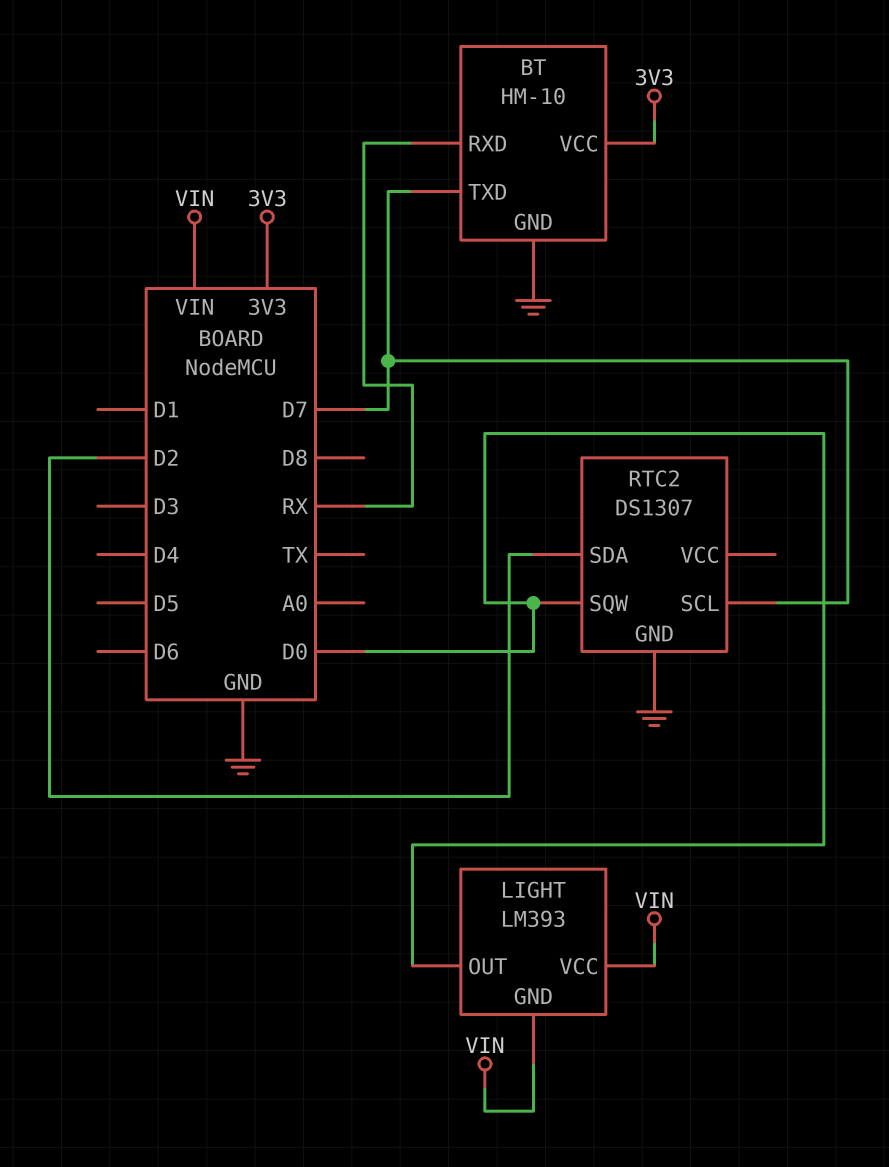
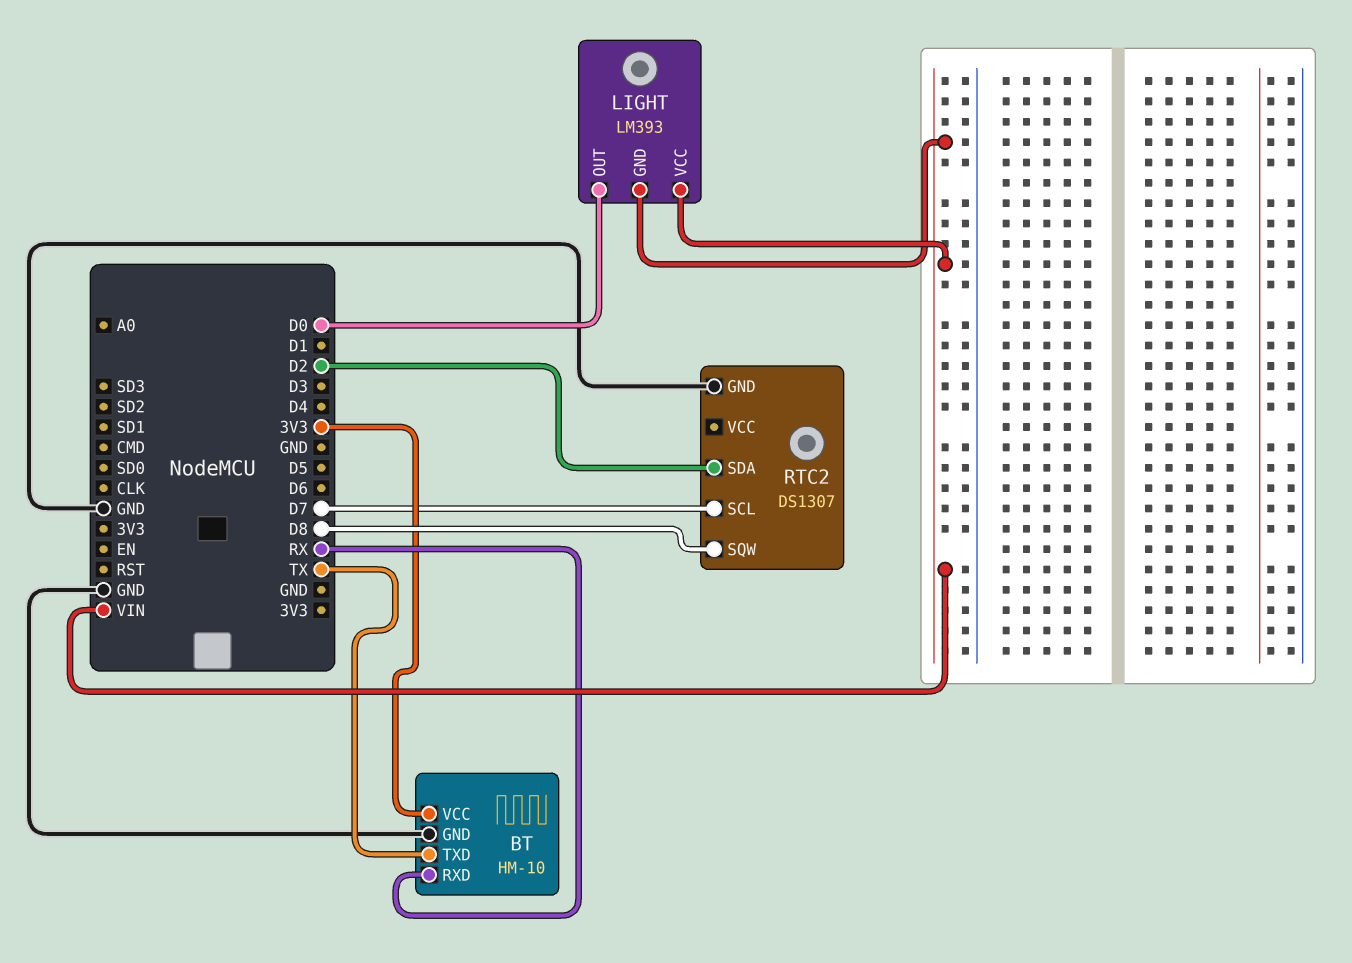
BT pin TXD: D7 -> TX
RTC2 pin SQW: D0 -> D8

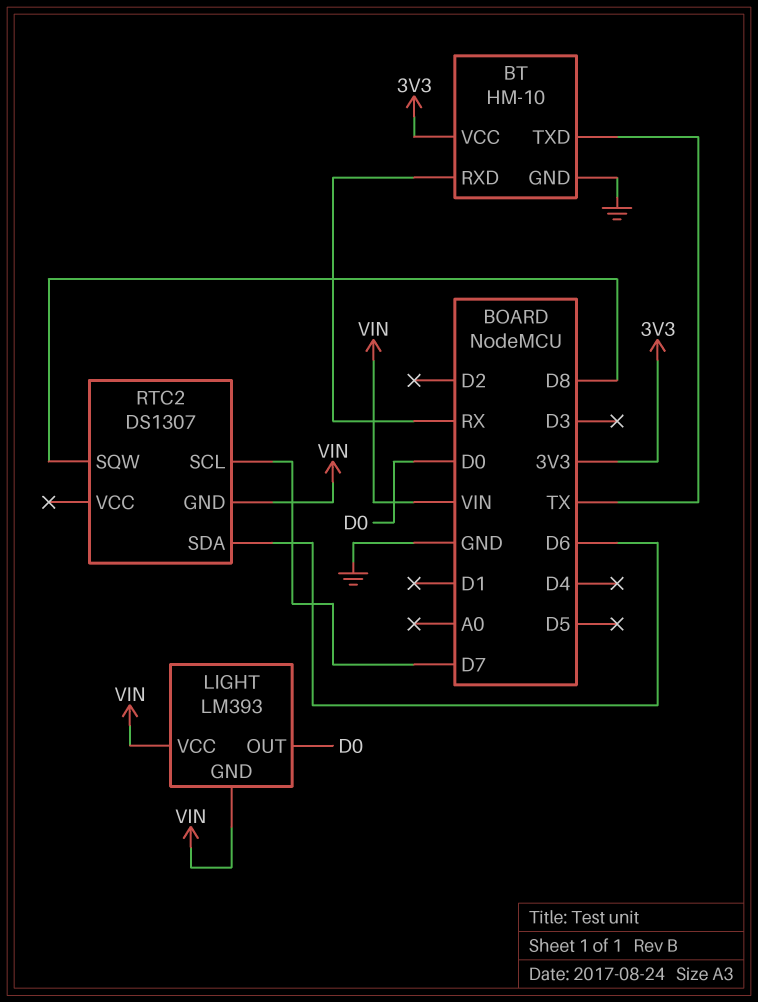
RTC2 pin GND: GND -> VIN
RTC2 pin SDA: D2 -> D6

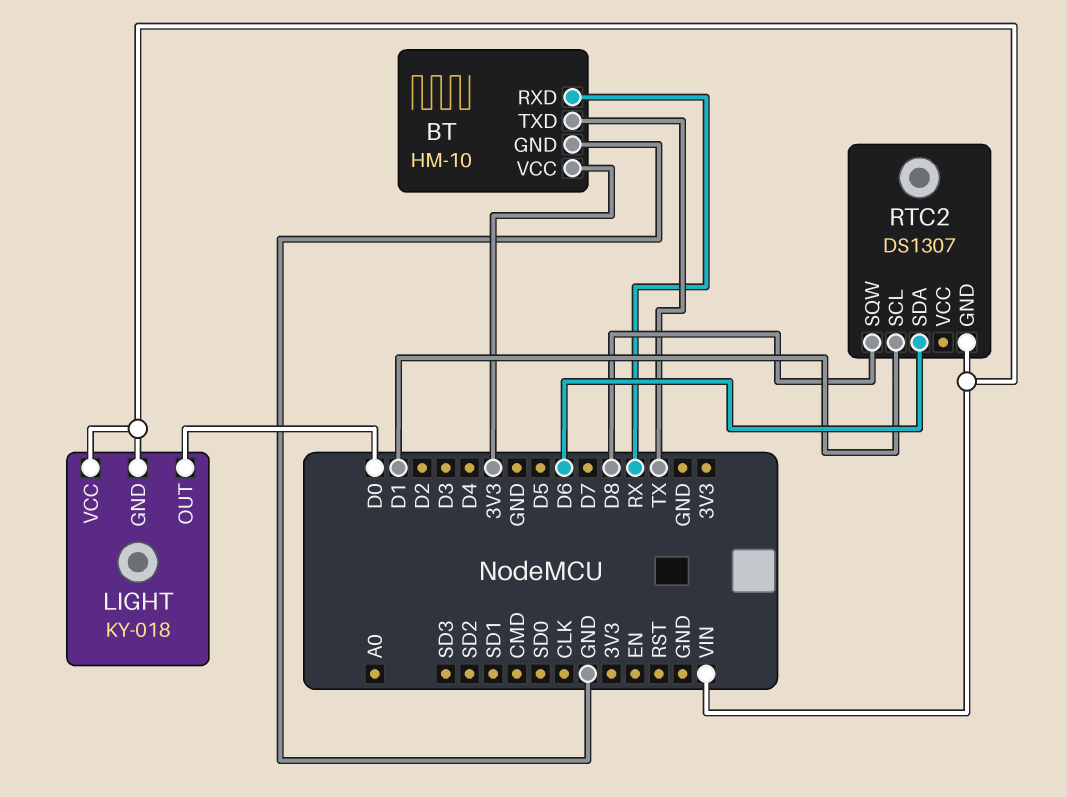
LIGHT: LM393 -> KY-018
RTC2 pin SCL: D7 -> D1

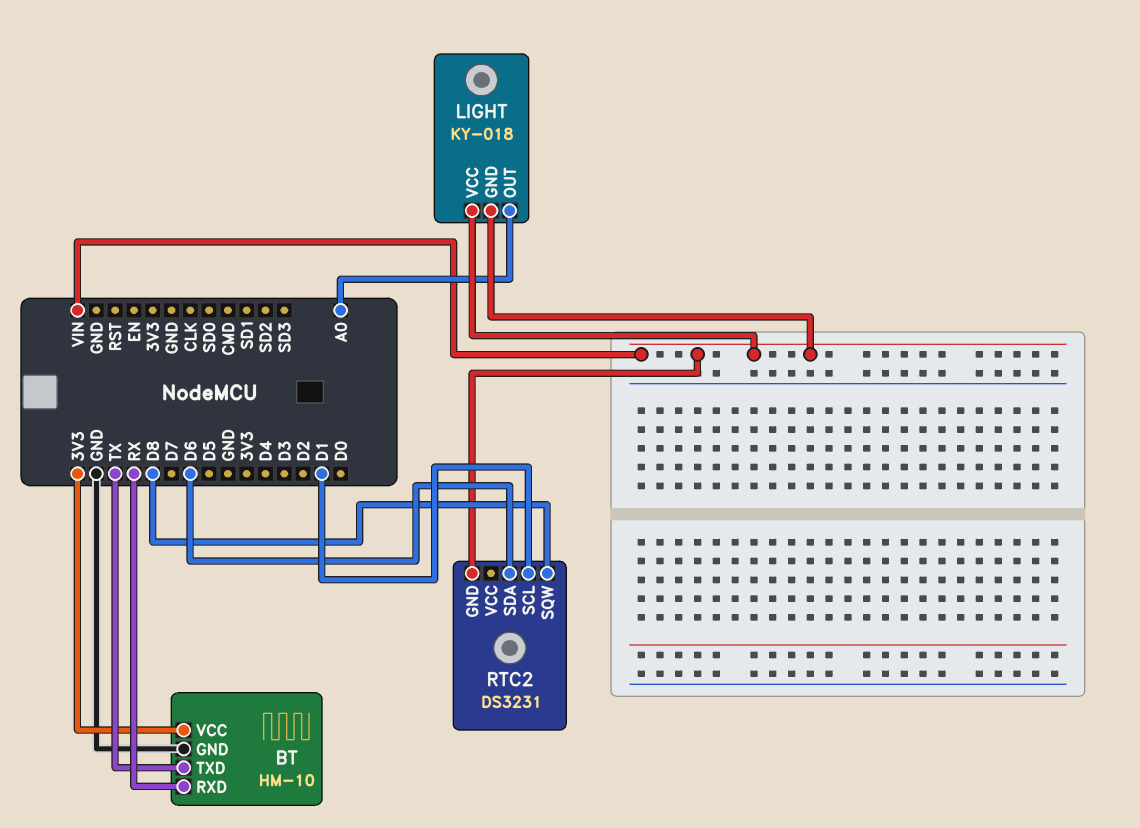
LIGHT pin OUT: D0 -> A0
RTC2: DS1307 -> DS3231

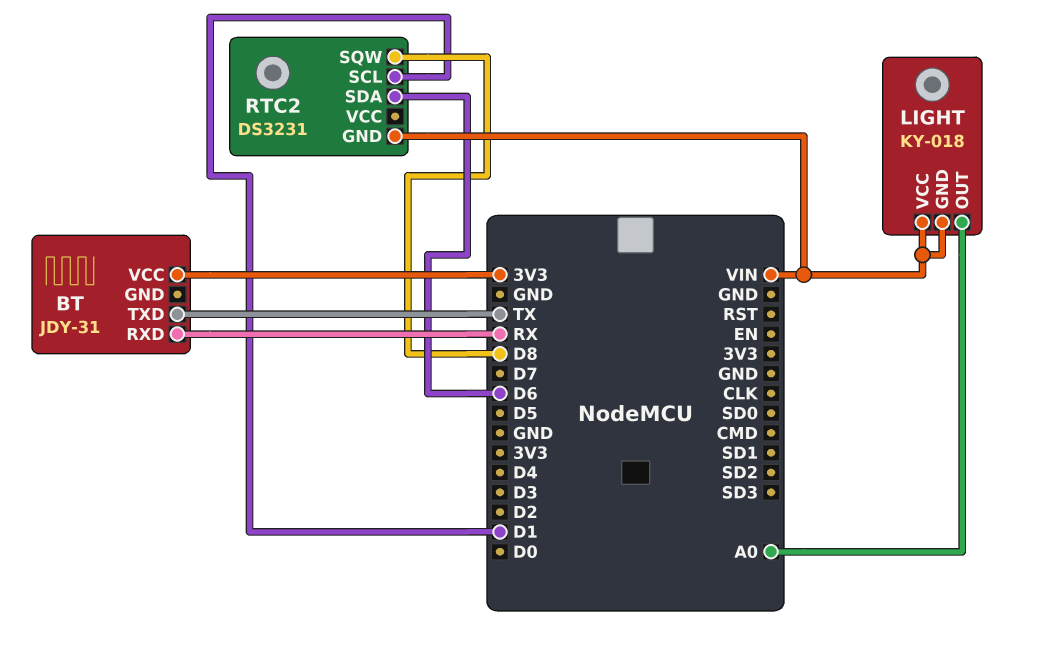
BT: HM-10 -> JDY-31
BT pin GND: GND -> none

